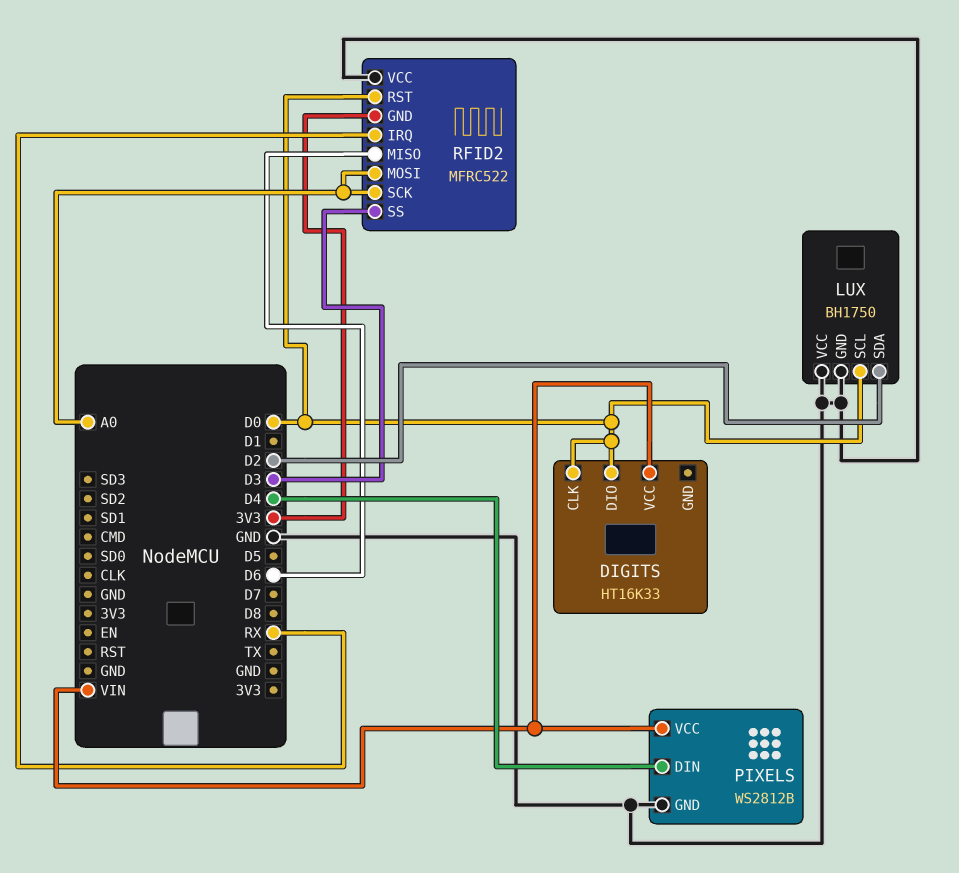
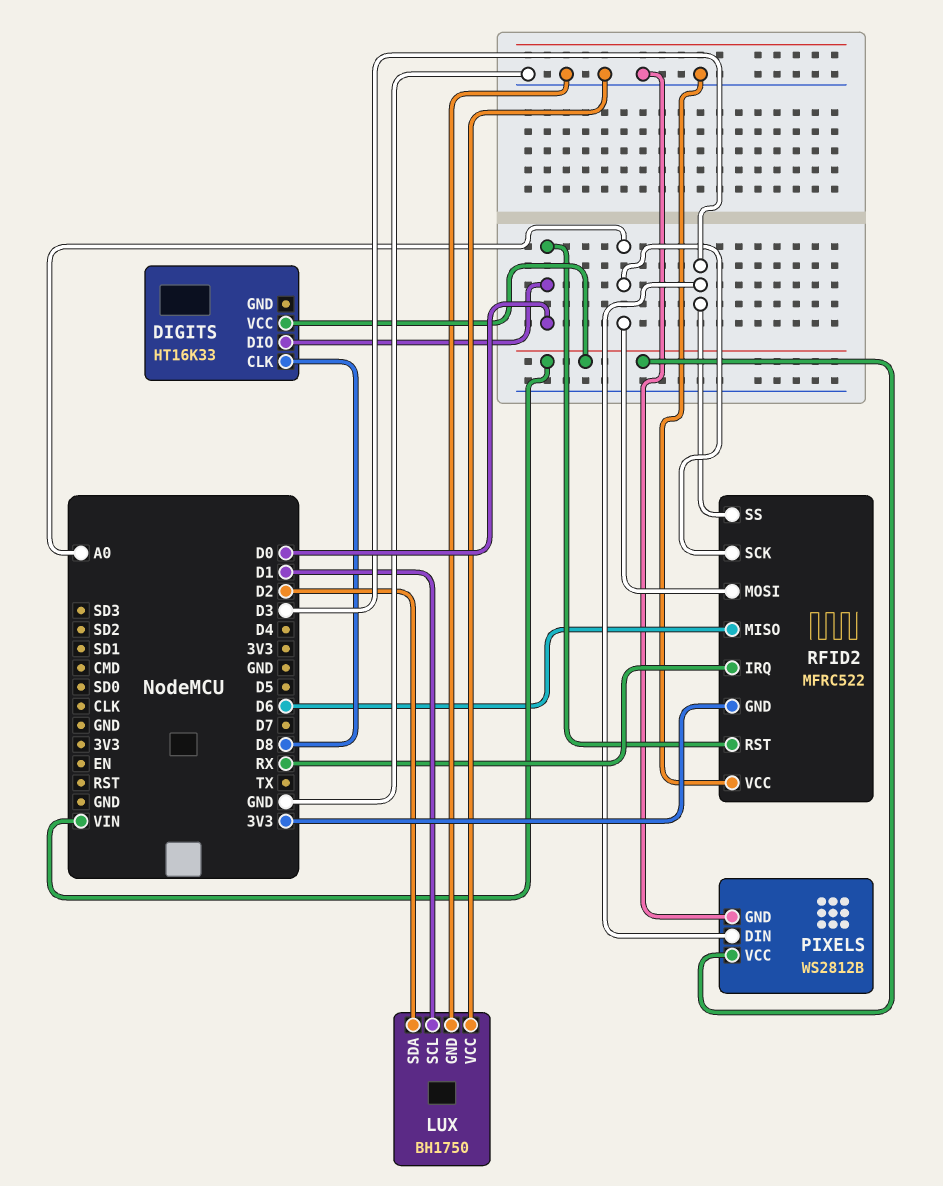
DIGITS pin CLK: D0 -> D8
LUX pin SCL: D0 -> D1
PIXELS pin DIN: D4 -> D3

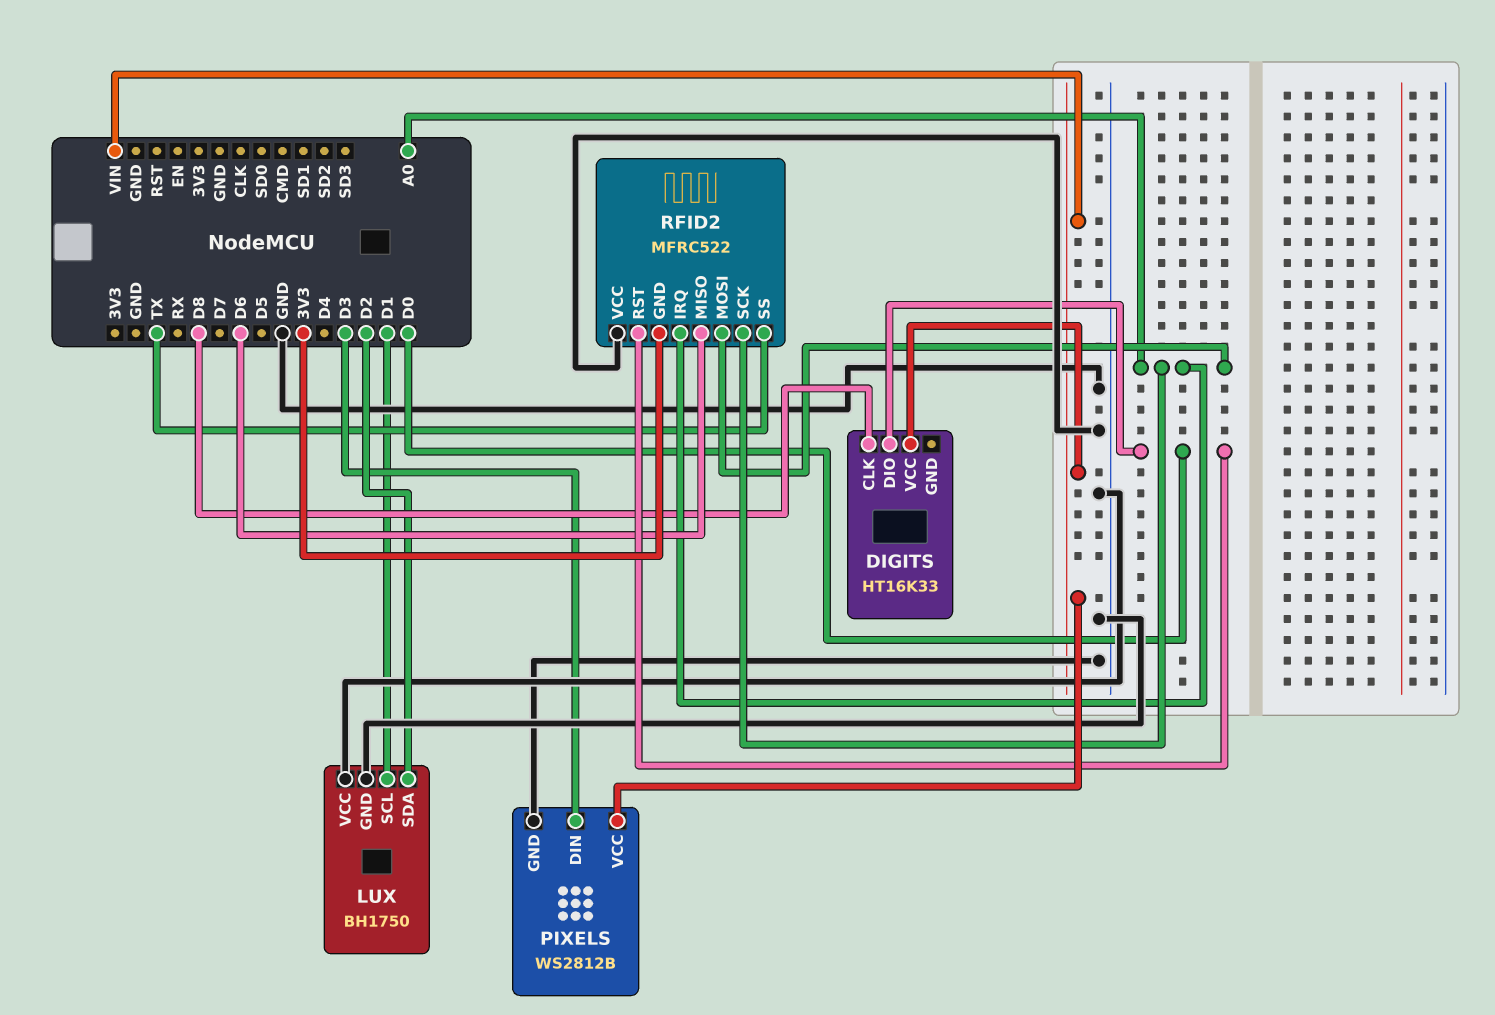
RFID2 pin IRQ: RX -> A0
RFID2 pin SS: D3 -> TX

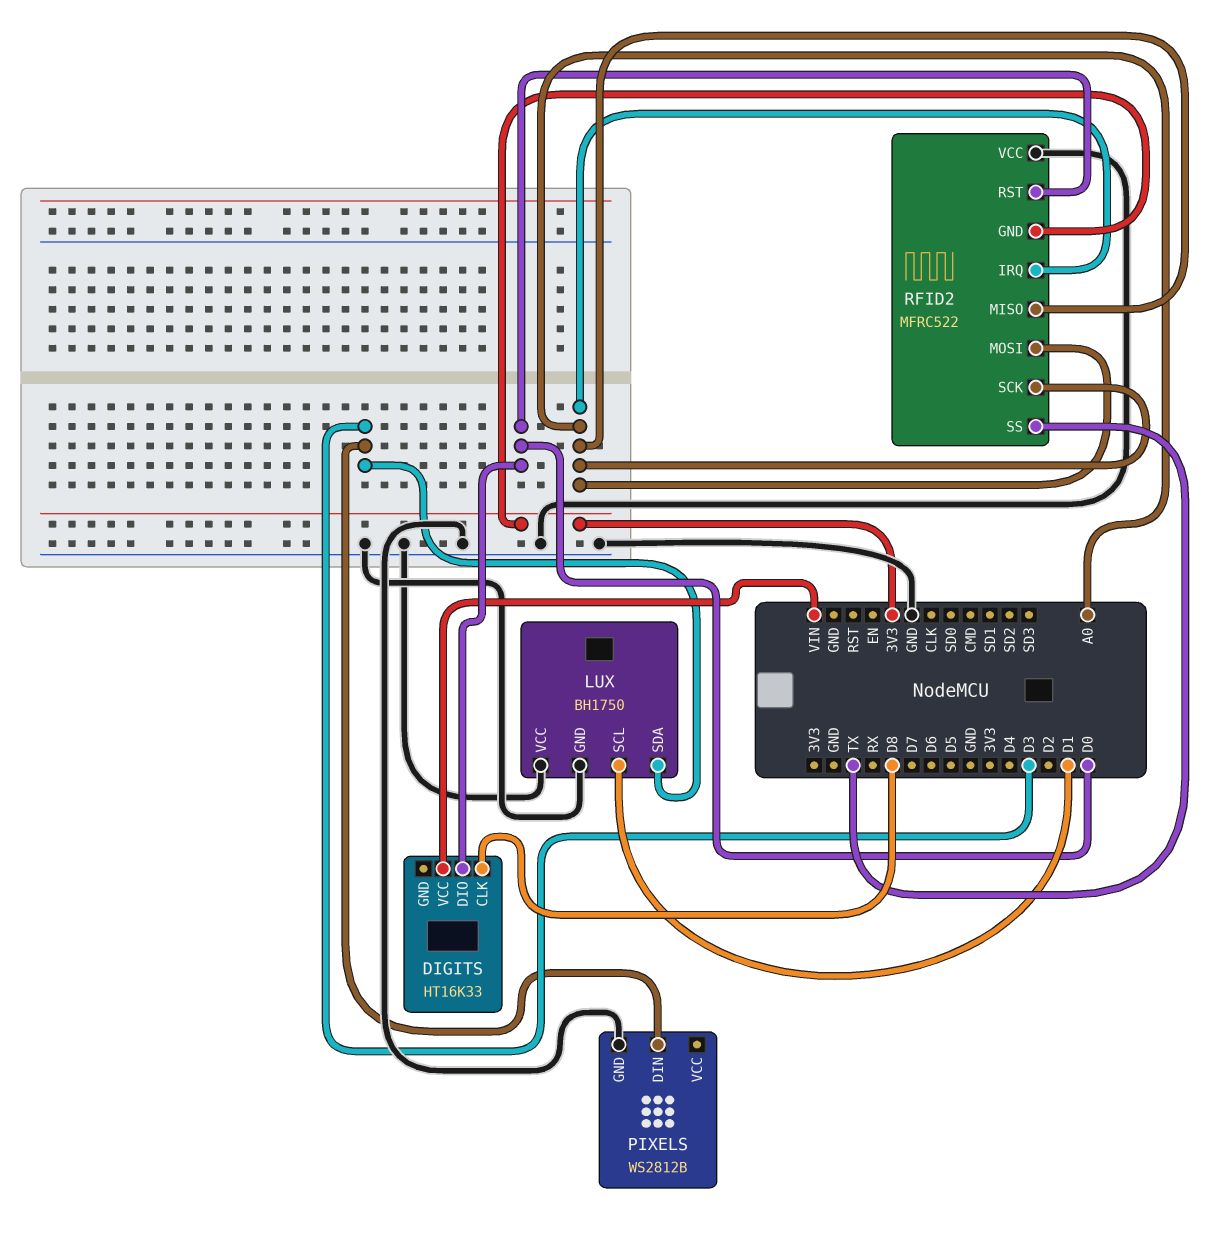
LUX pin SDA: D2 -> D3
PIXELS pin VCC: VIN -> none
RFID2 pin MISO: D6 -> A0

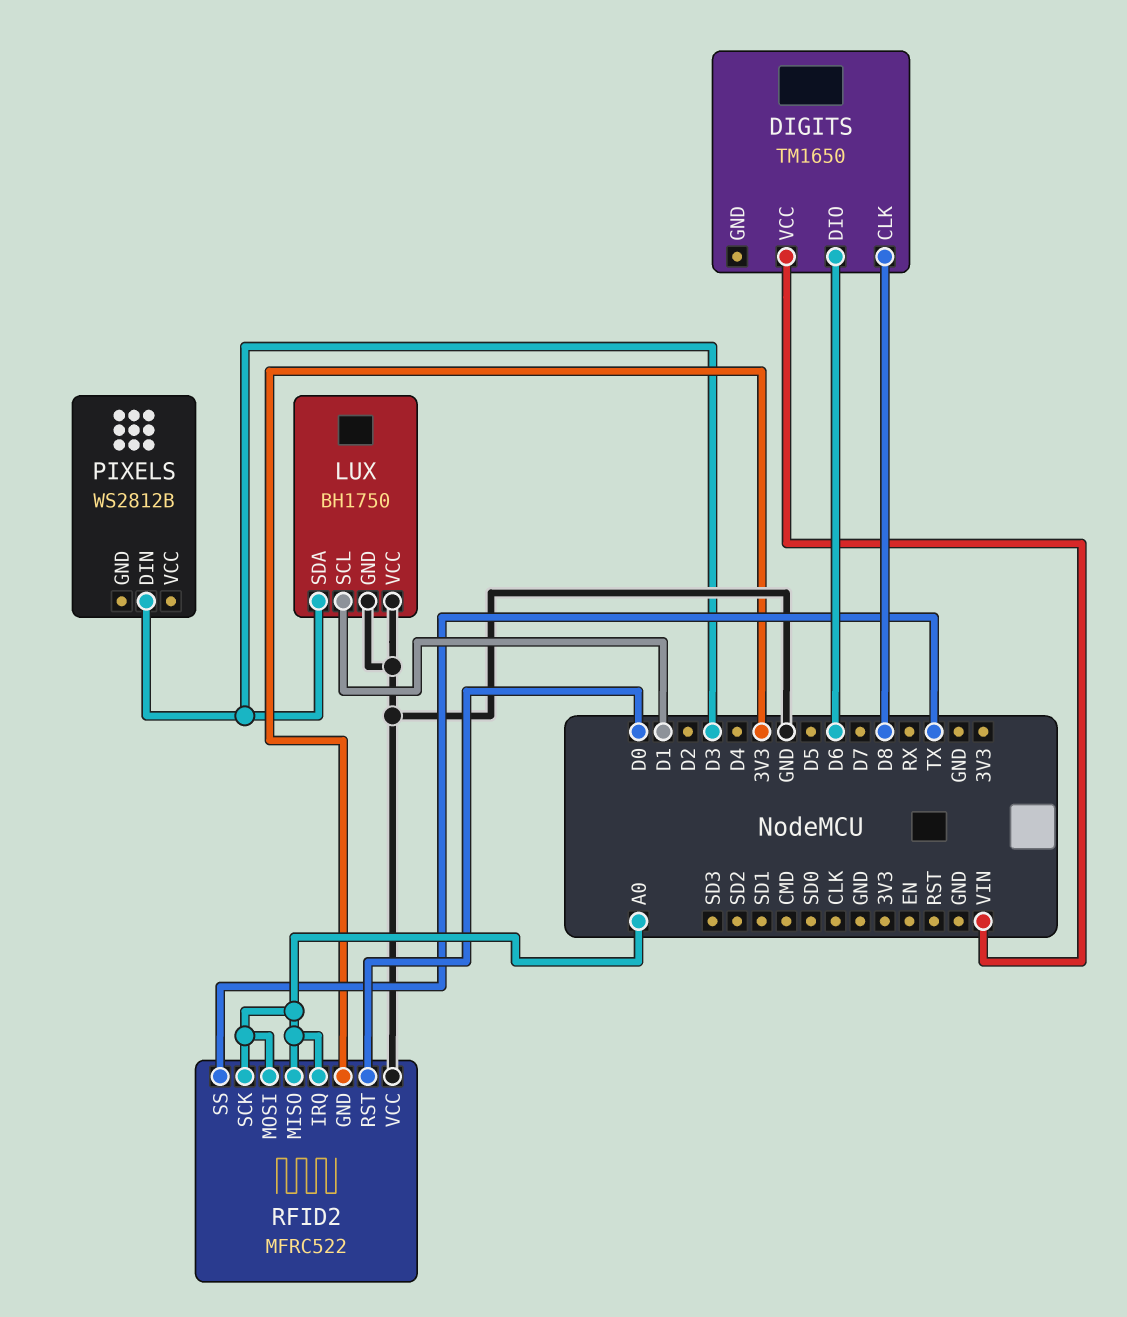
DIGITS: HT16K33 -> TM1650
DIGITS pin DIO: D0 -> D6
PIXELS pin GND: GND -> none

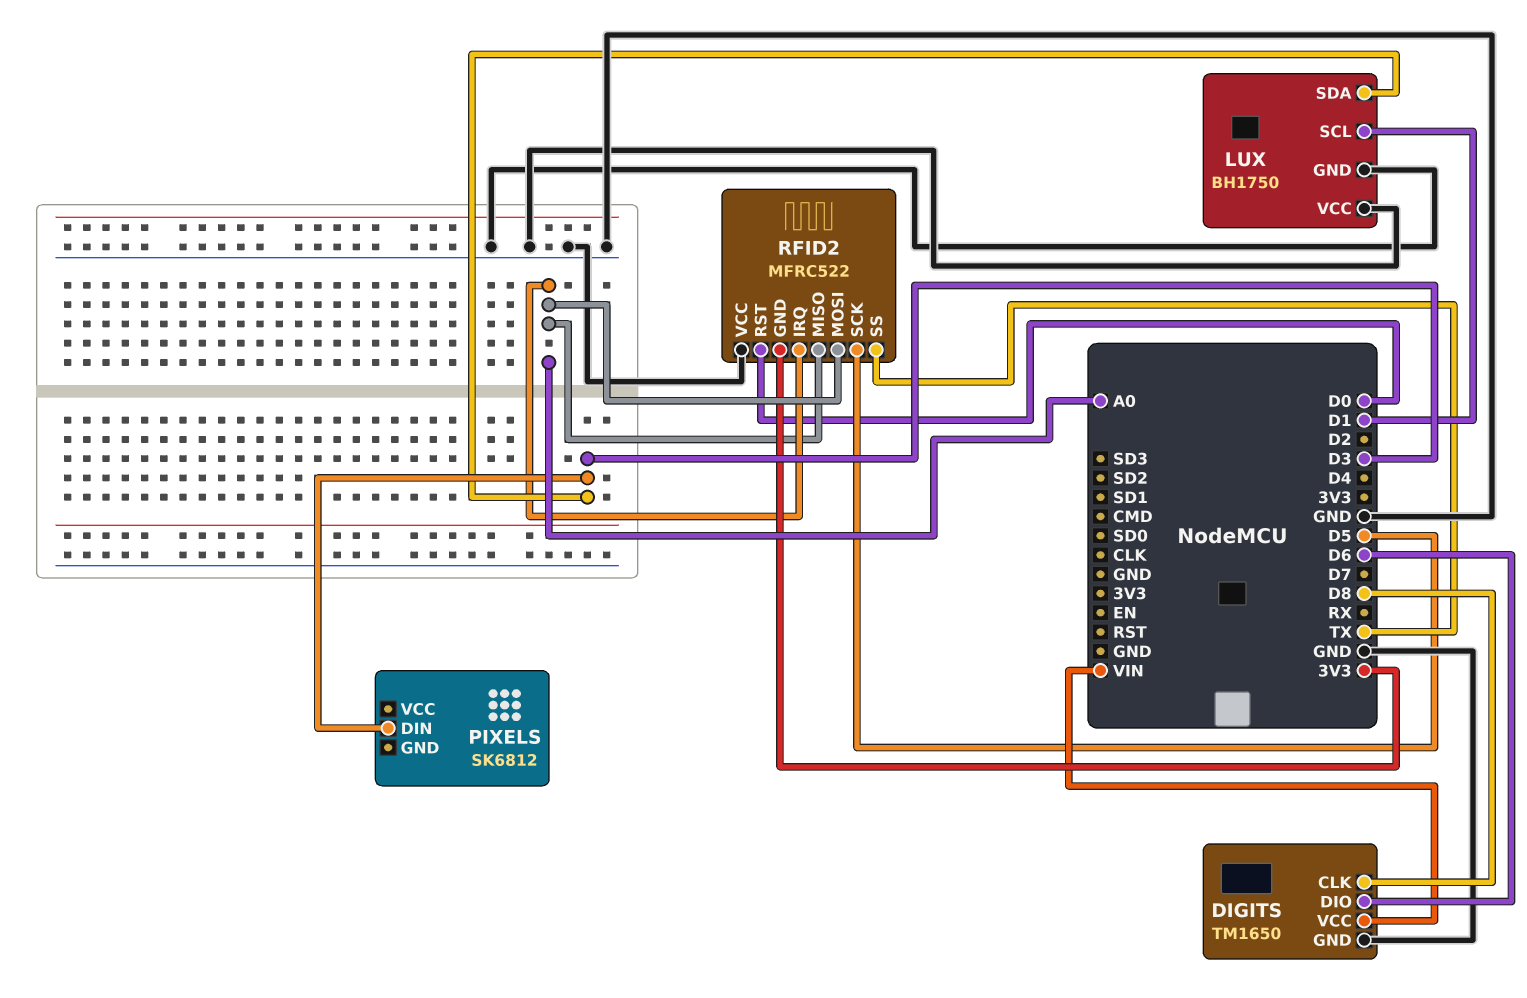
DIGITS pin GND: none -> GND
PIXELS: WS2812B -> SK6812
RFID2 pin SCK: A0 -> D5

